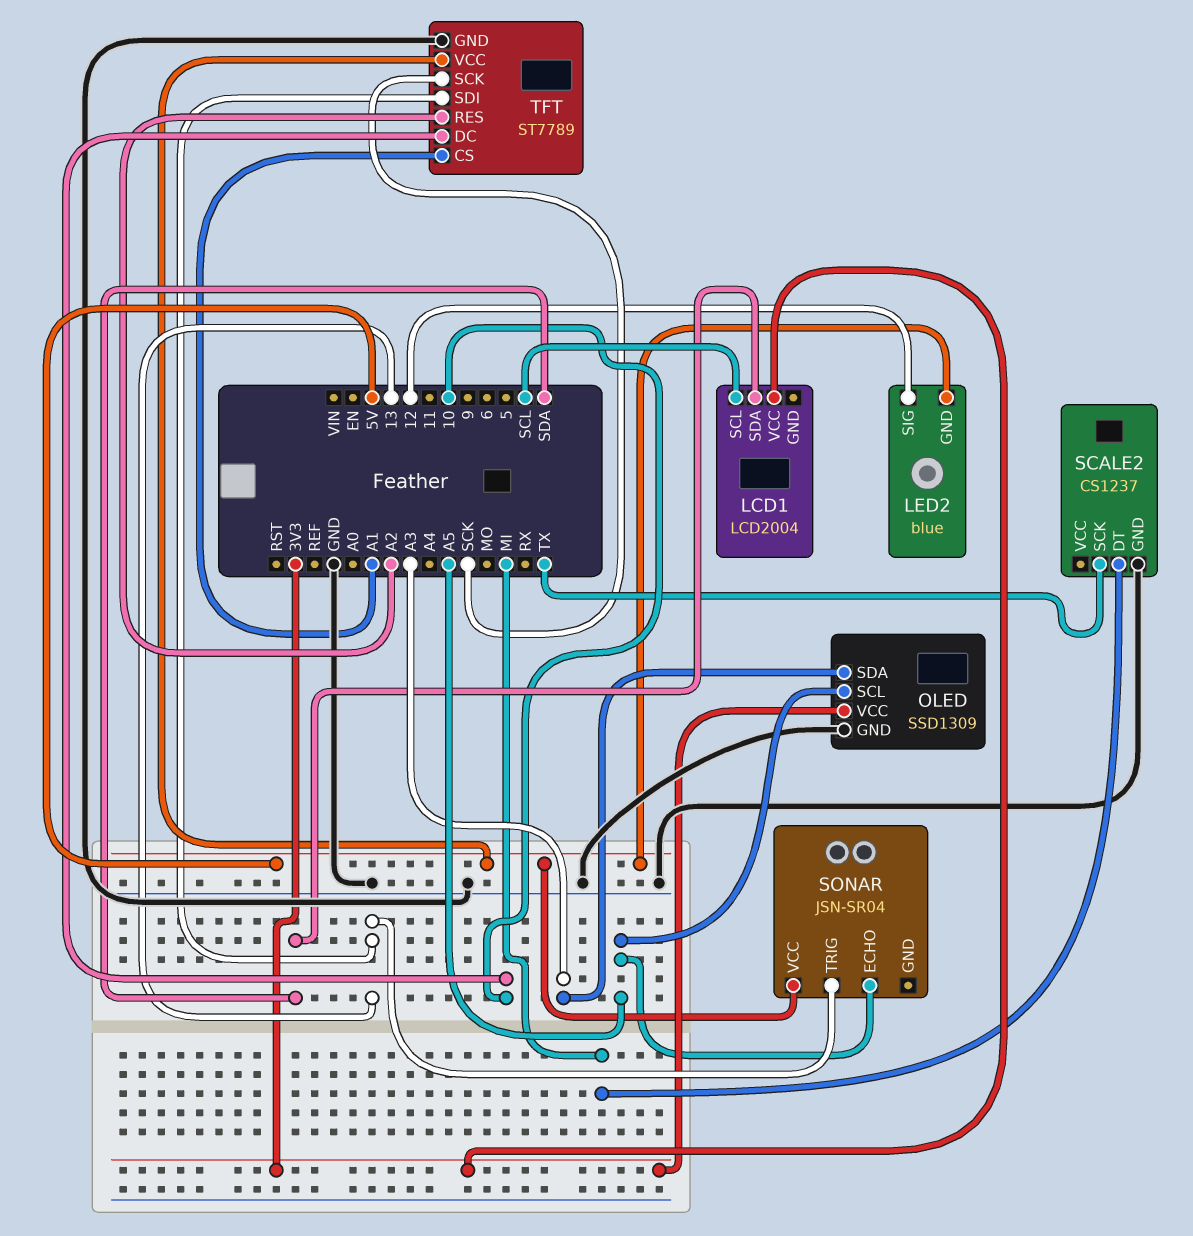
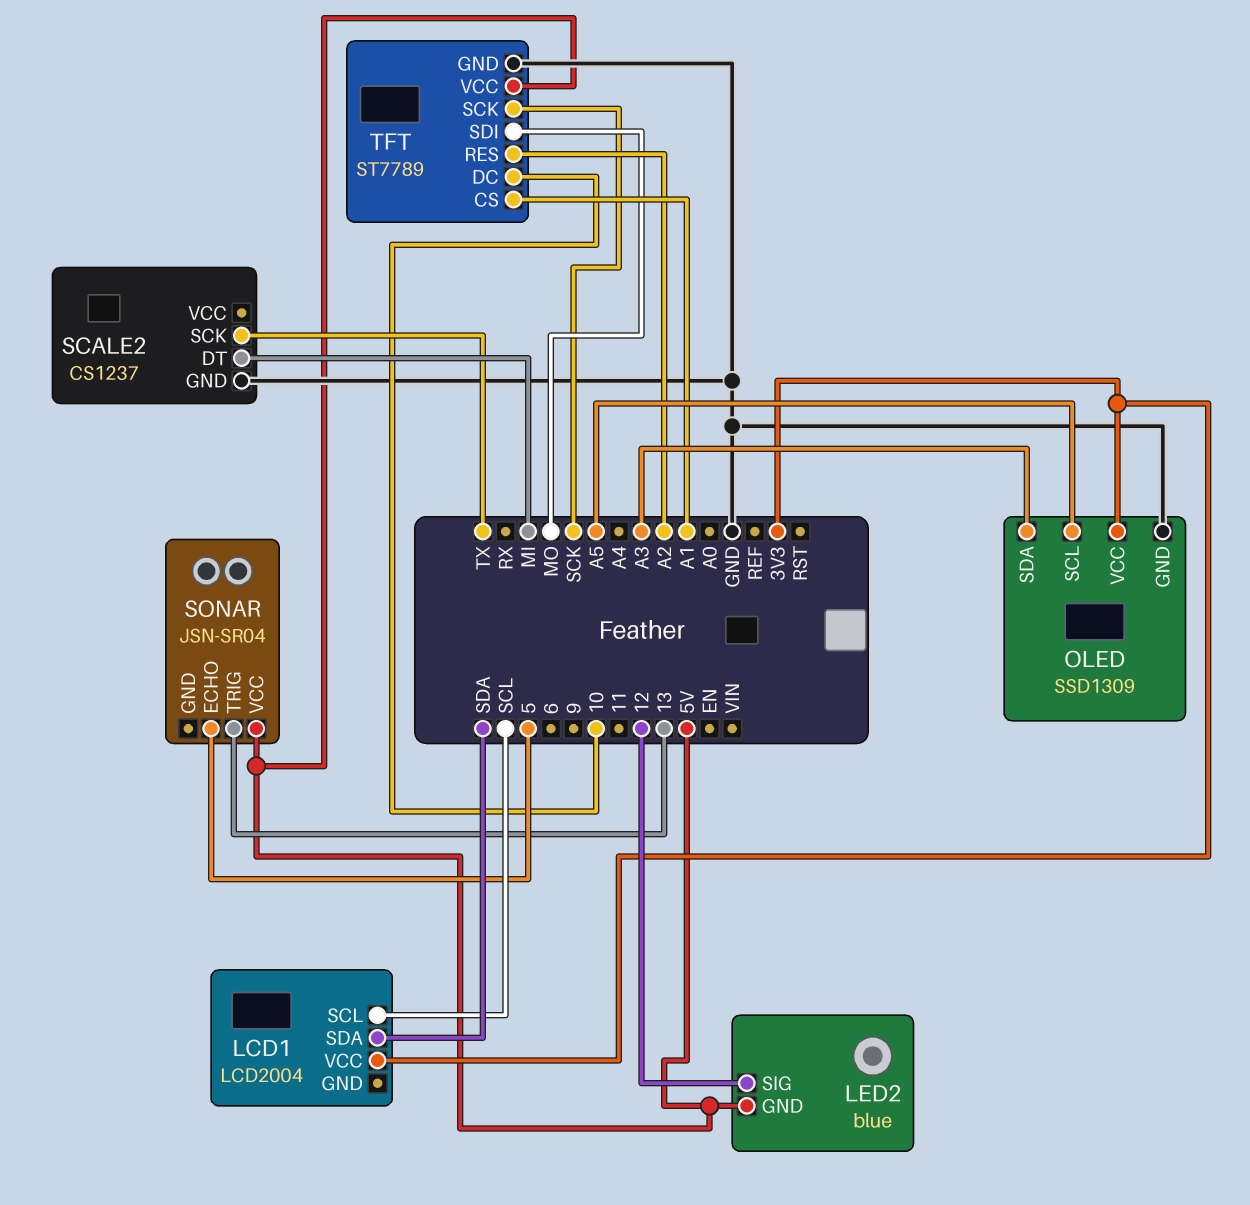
SONAR pin ECHO: A5 -> 5
TFT pin SDI: 13 -> MO

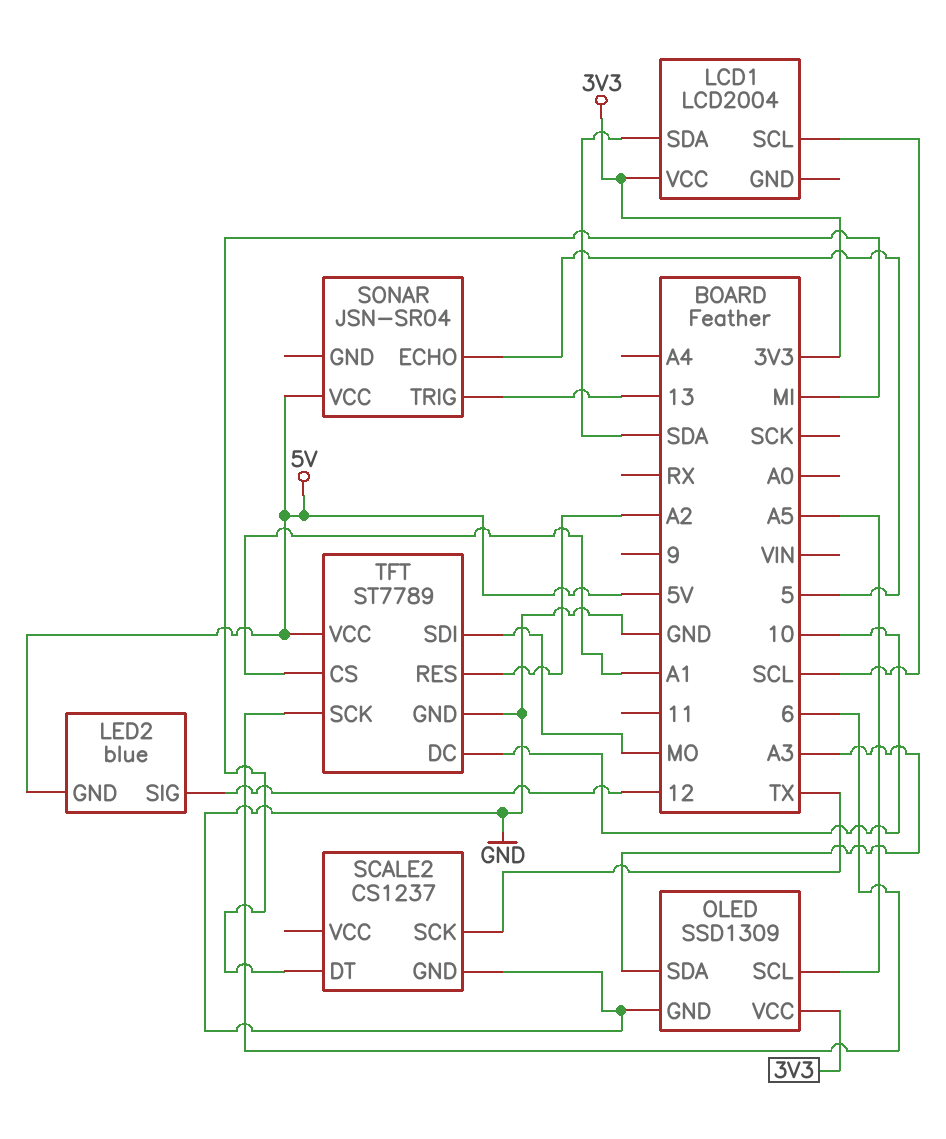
TFT pin SCK: SCK -> 6

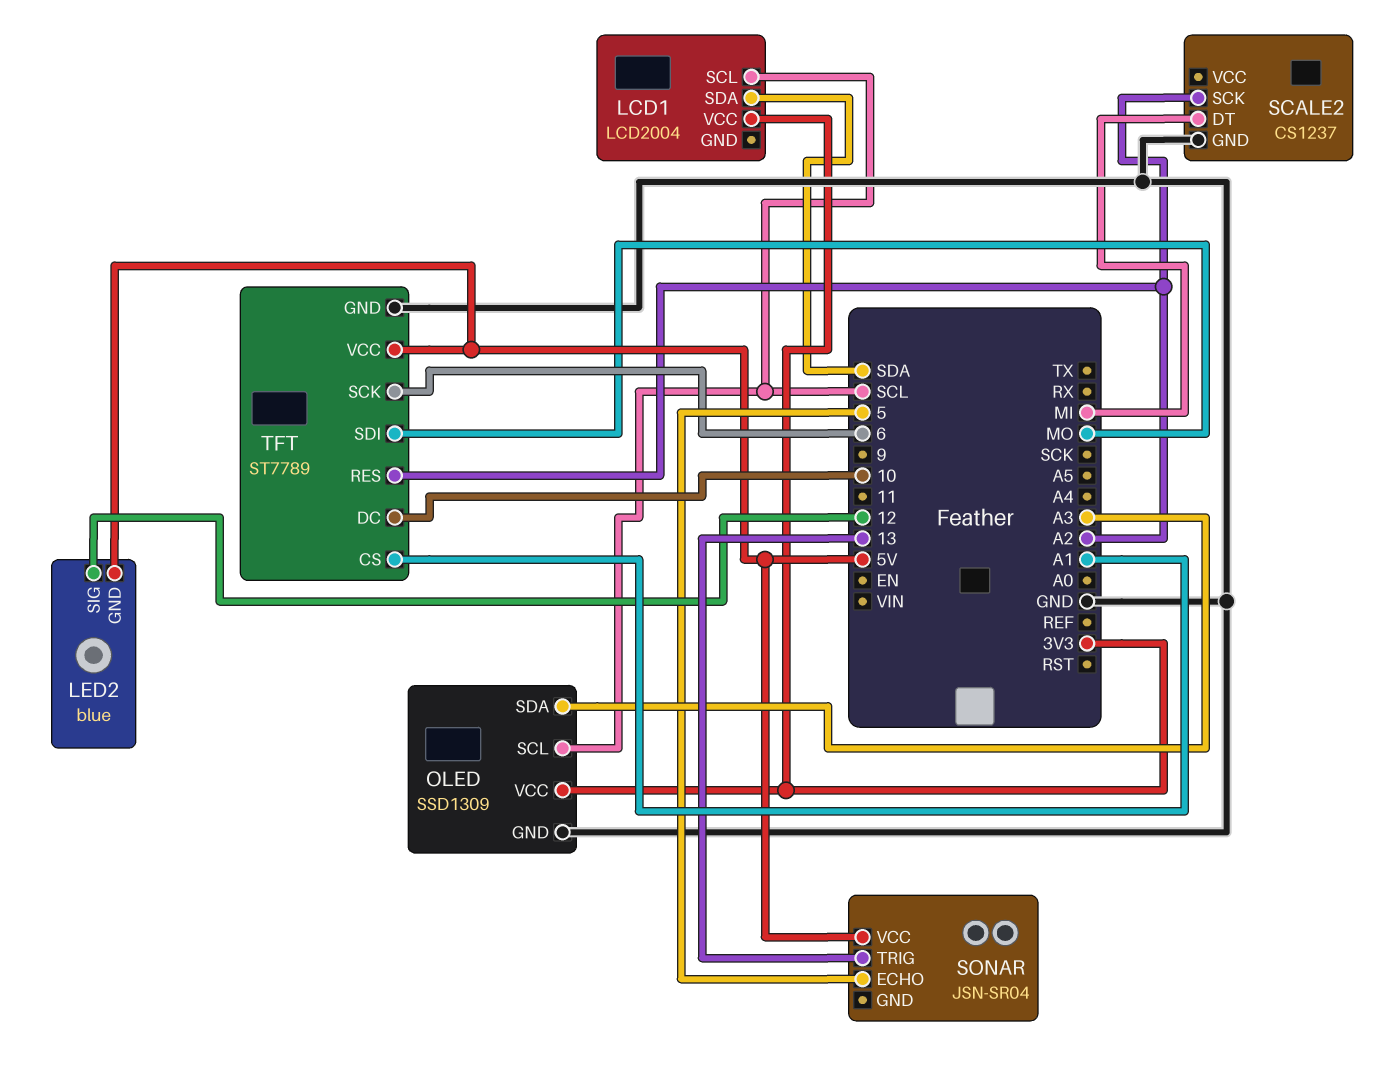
OLED pin SCL: A5 -> SCL
SCALE2 pin SCK: TX -> A2

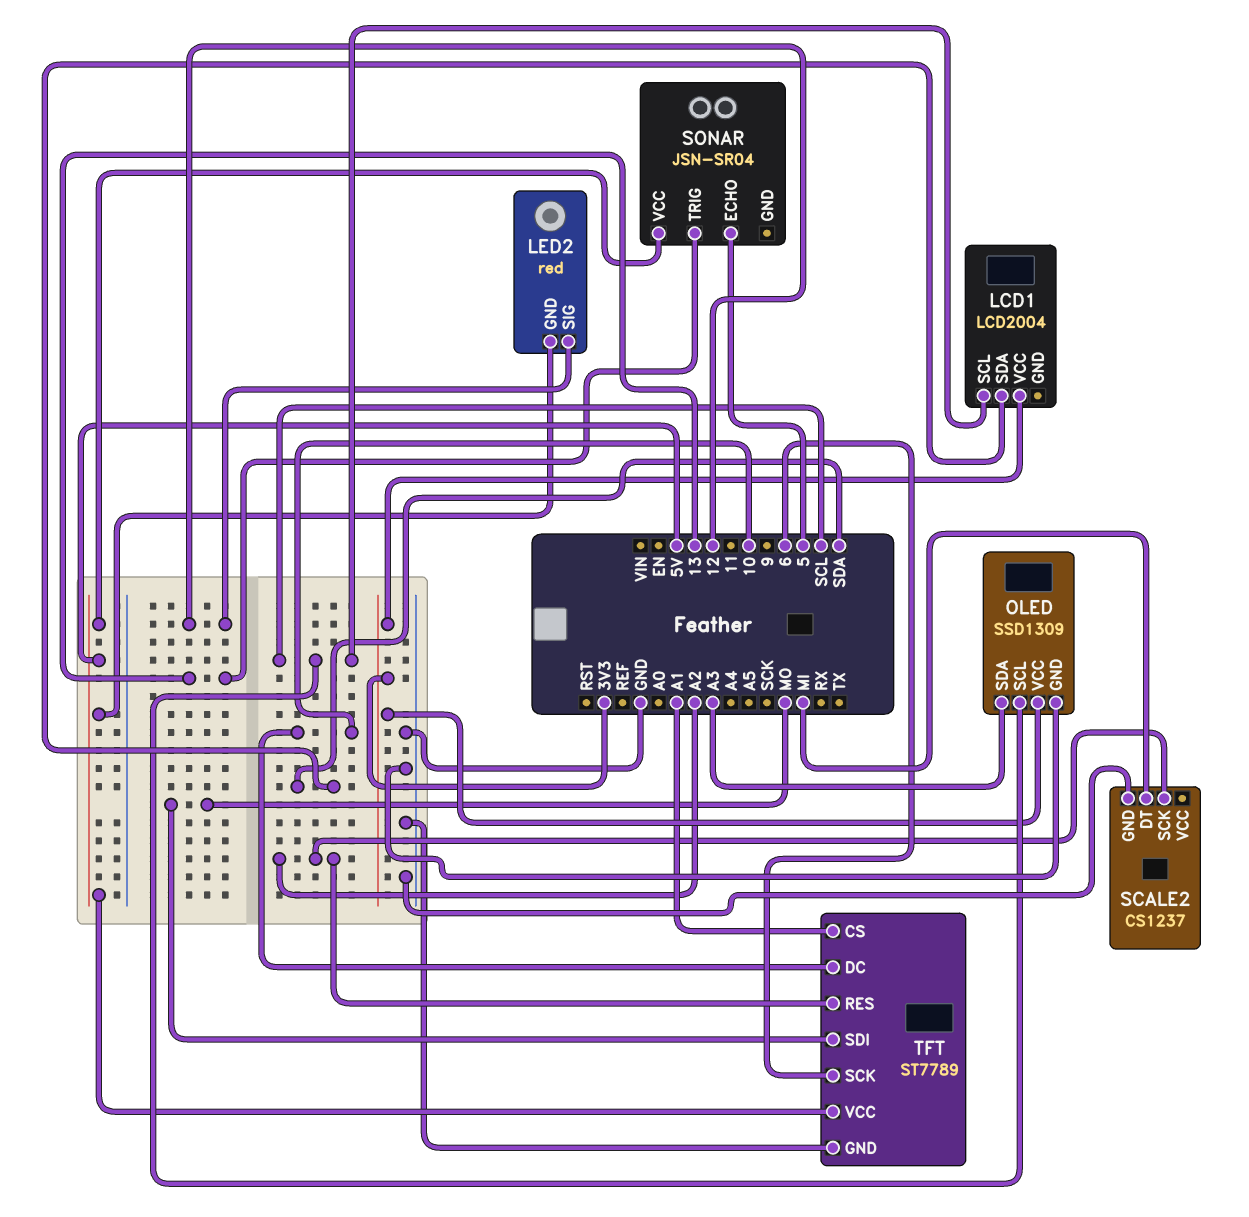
LED2: blue -> red

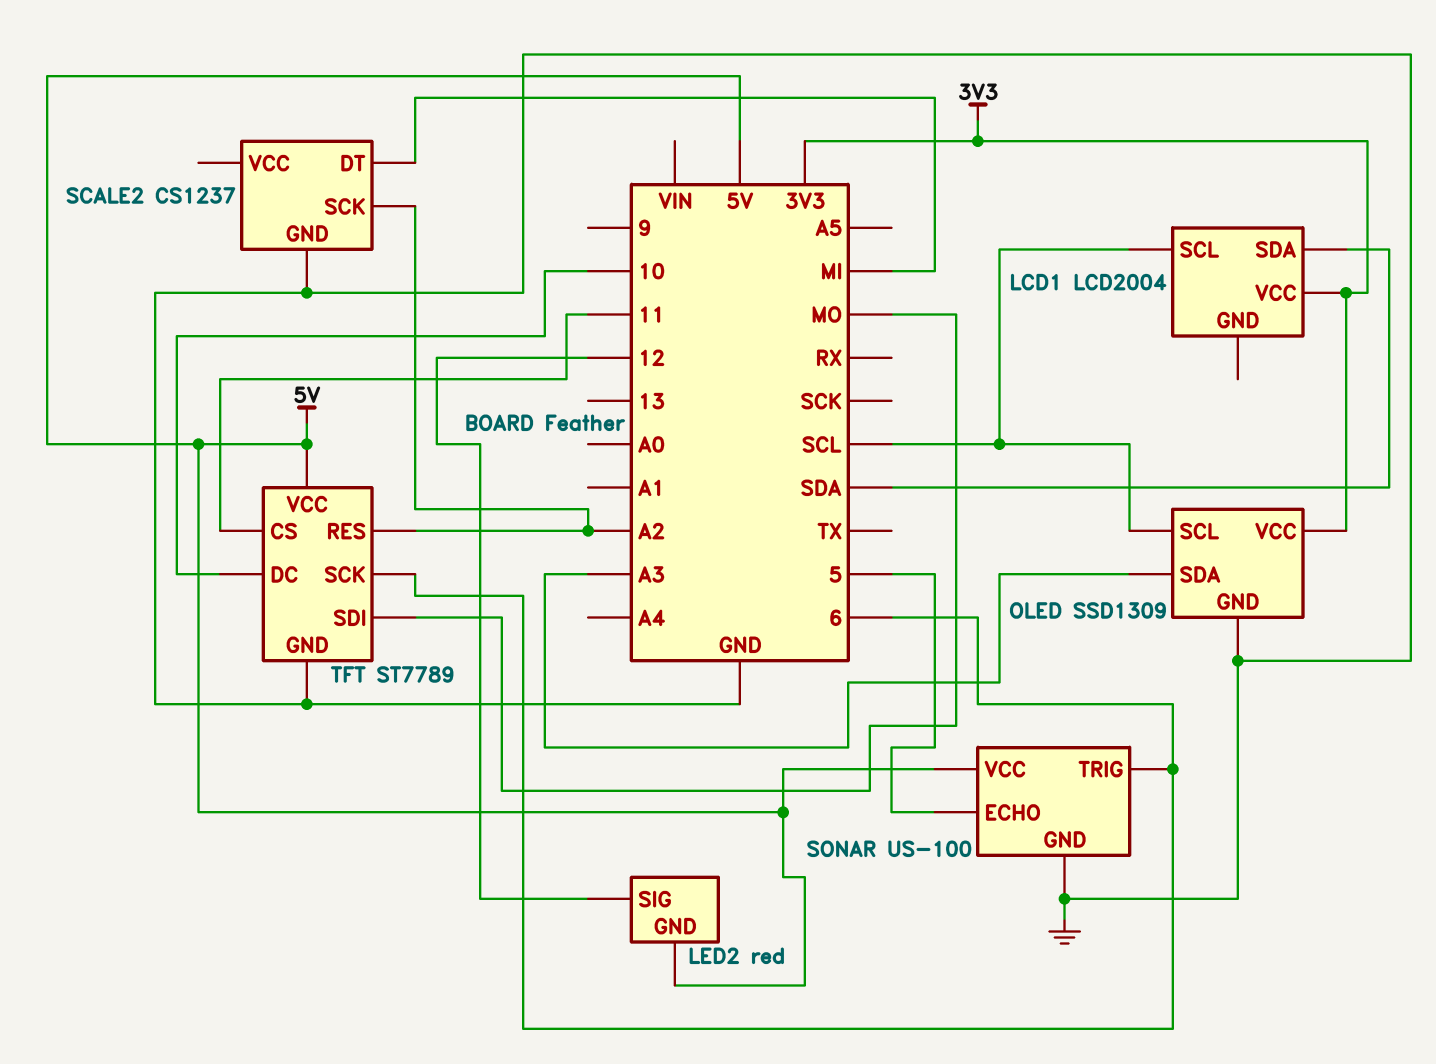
SONAR: JSN-SR04 -> US-100
SONAR pin GND: none -> GND
SONAR pin TRIG: 13 -> 6
TFT pin CS: A1 -> 11

